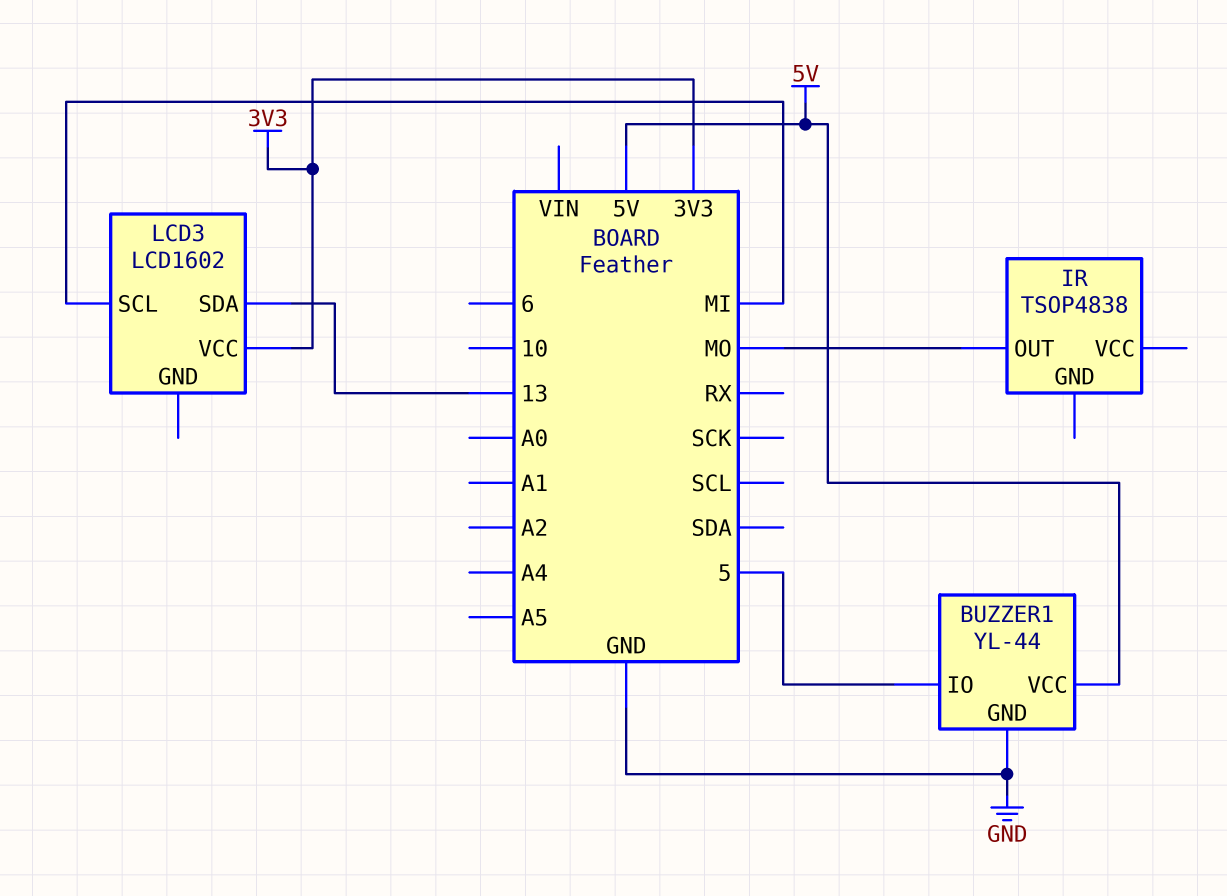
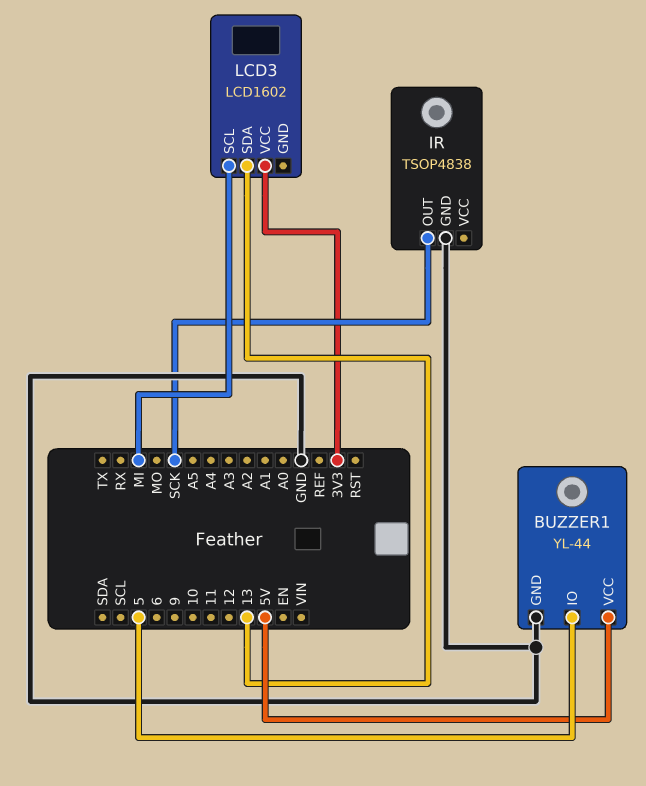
IR pin GND: none -> GND
IR pin OUT: MO -> SCK

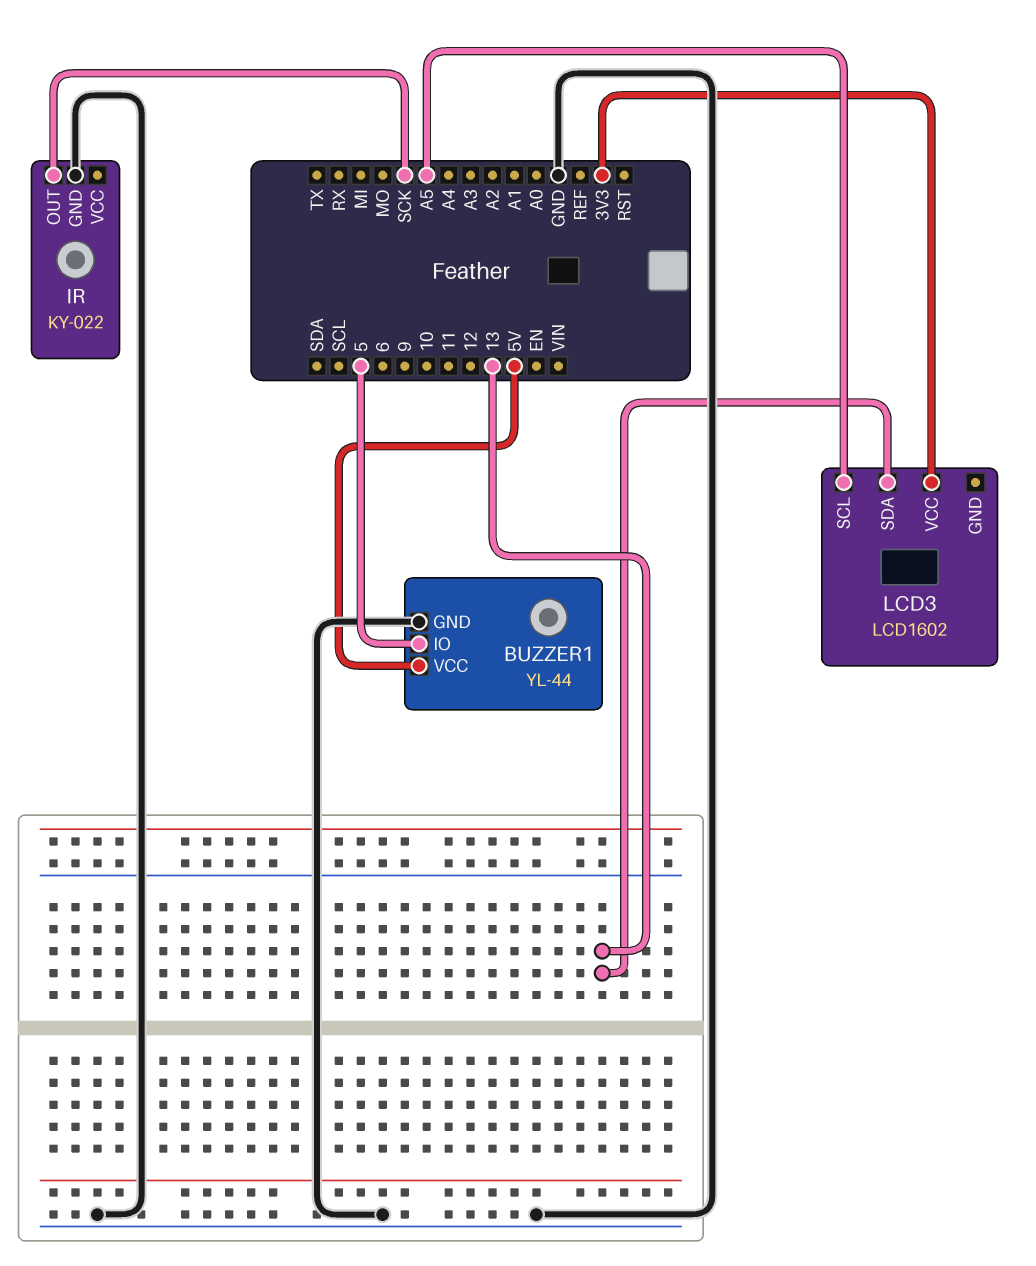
IR: TSOP4838 -> KY-022
LCD3 pin SCL: MI -> A5

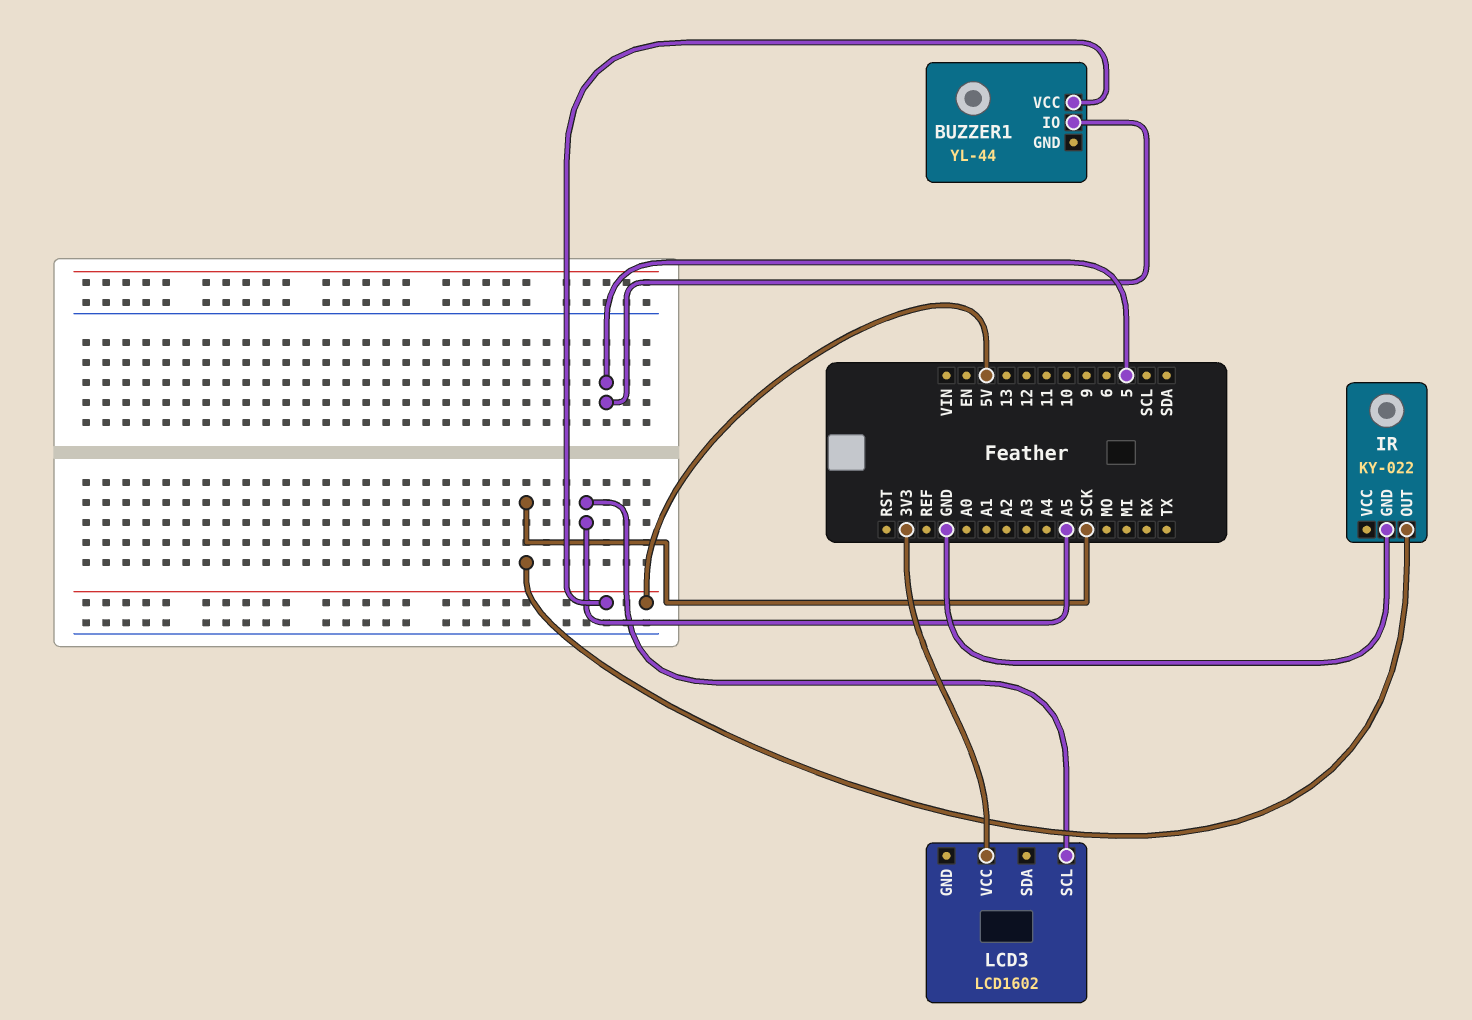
BUZZER1 pin GND: GND -> none
LCD3 pin SDA: 13 -> none

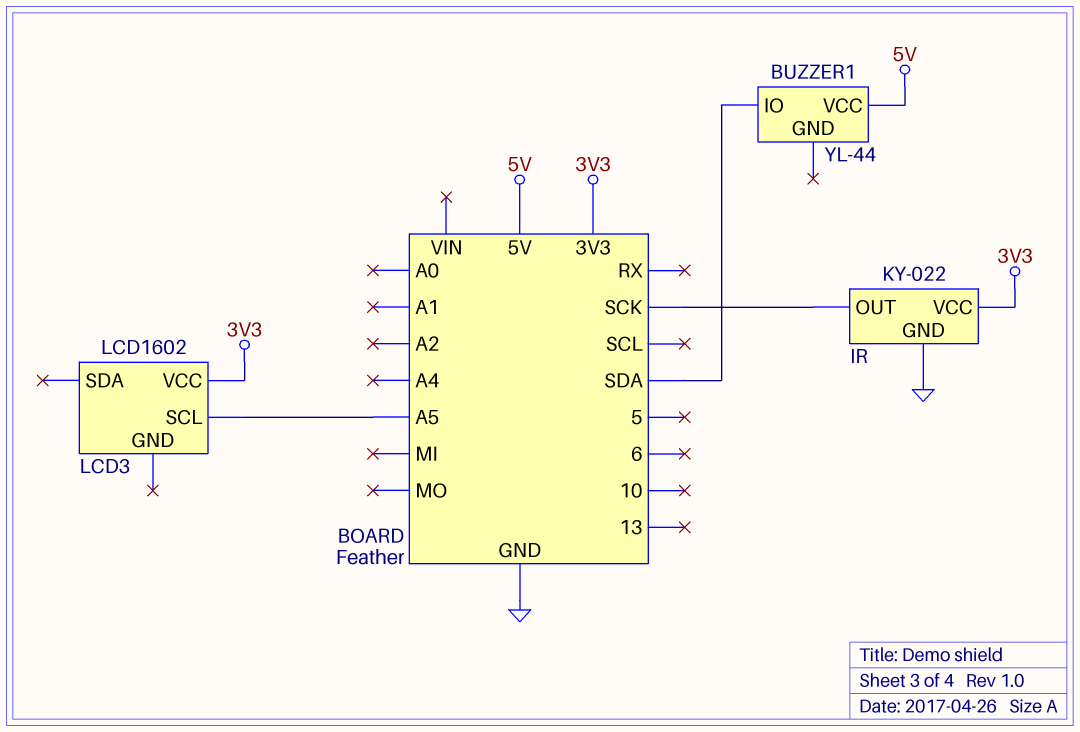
BUZZER1 pin IO: 5 -> SDA
IR pin VCC: none -> 3V3

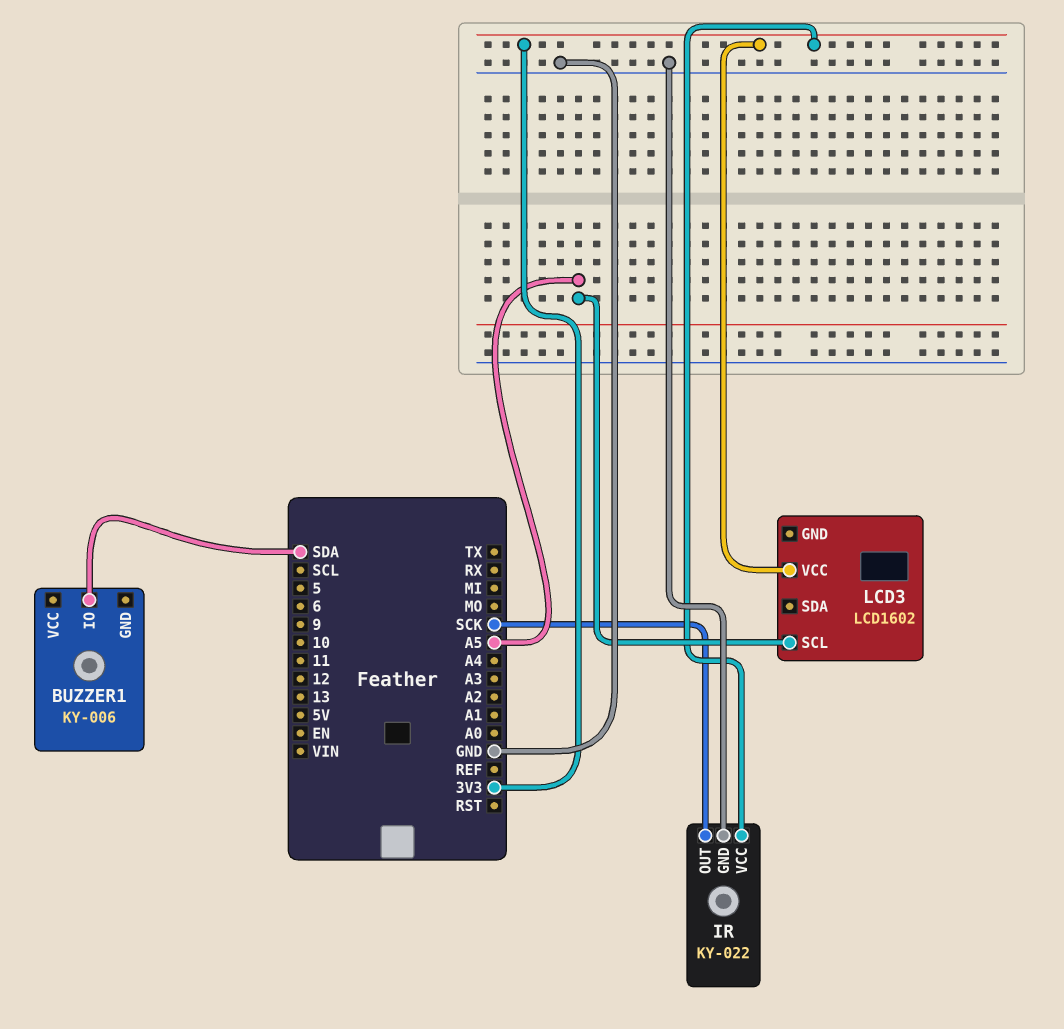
BUZZER1: YL-44 -> KY-006
BUZZER1 pin VCC: 5V -> none

